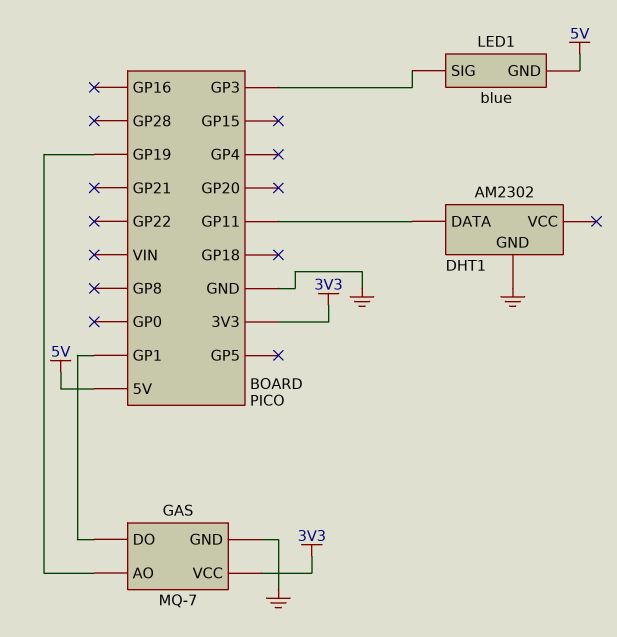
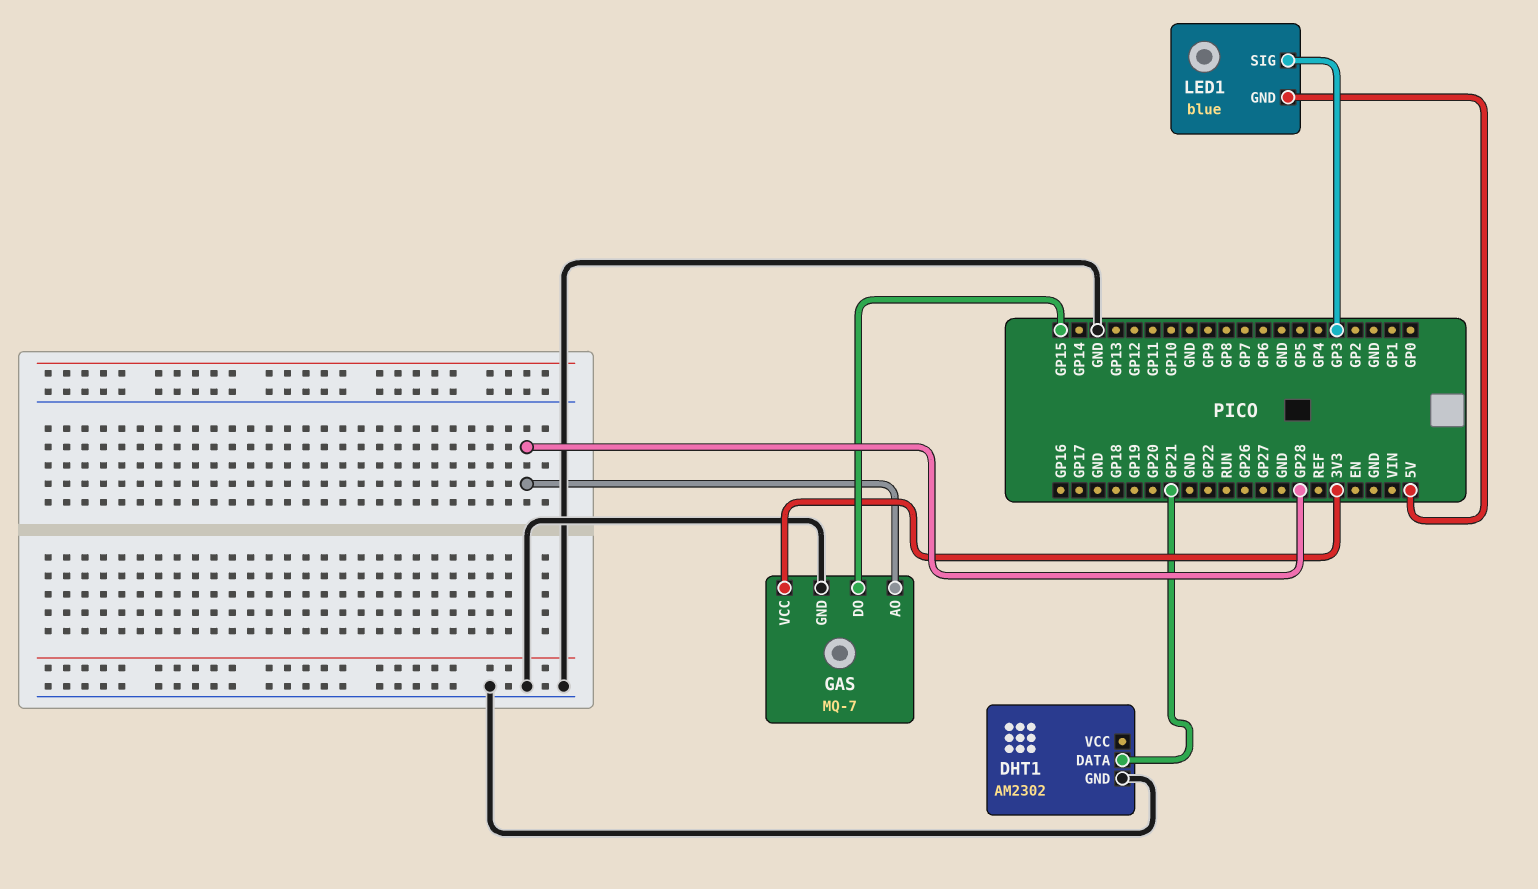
DHT1 pin DATA: GP11 -> GP21
GAS pin AO: GP19 -> GP28
GAS pin DO: GP1 -> GP15

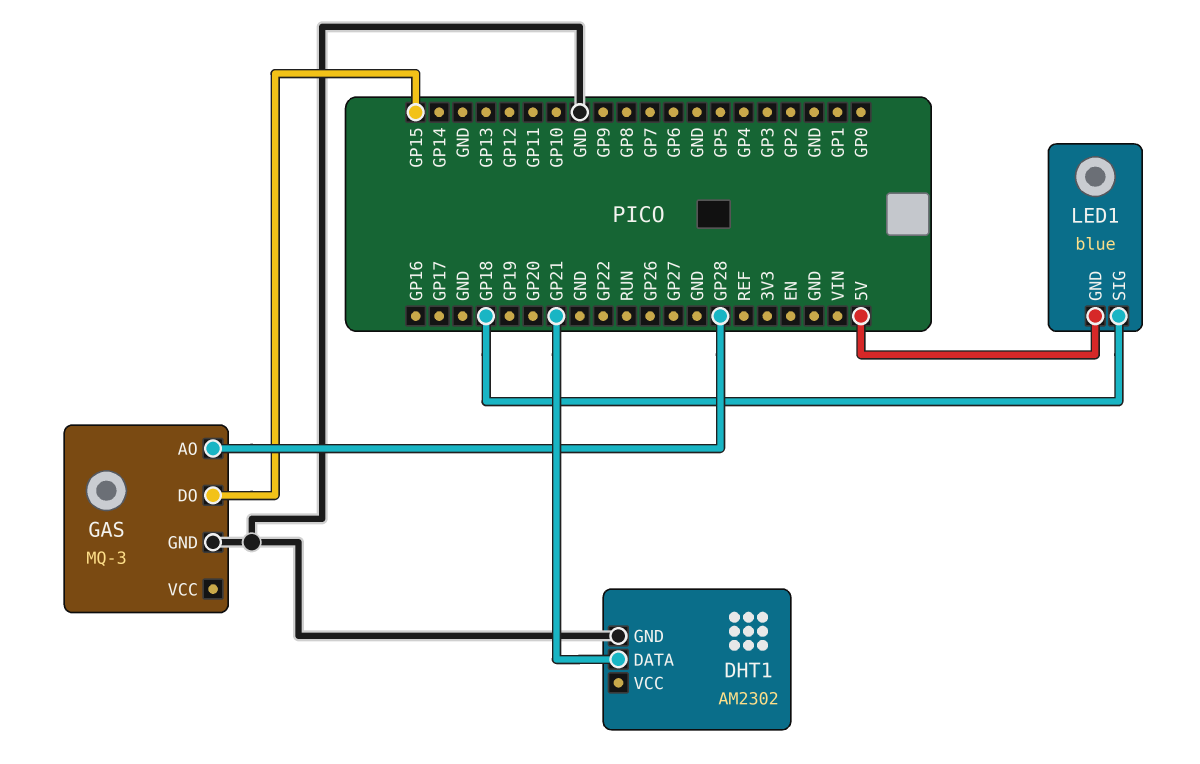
GAS: MQ-7 -> MQ-3
GAS pin VCC: 3V3 -> none
LED1 pin SIG: GP3 -> GP18

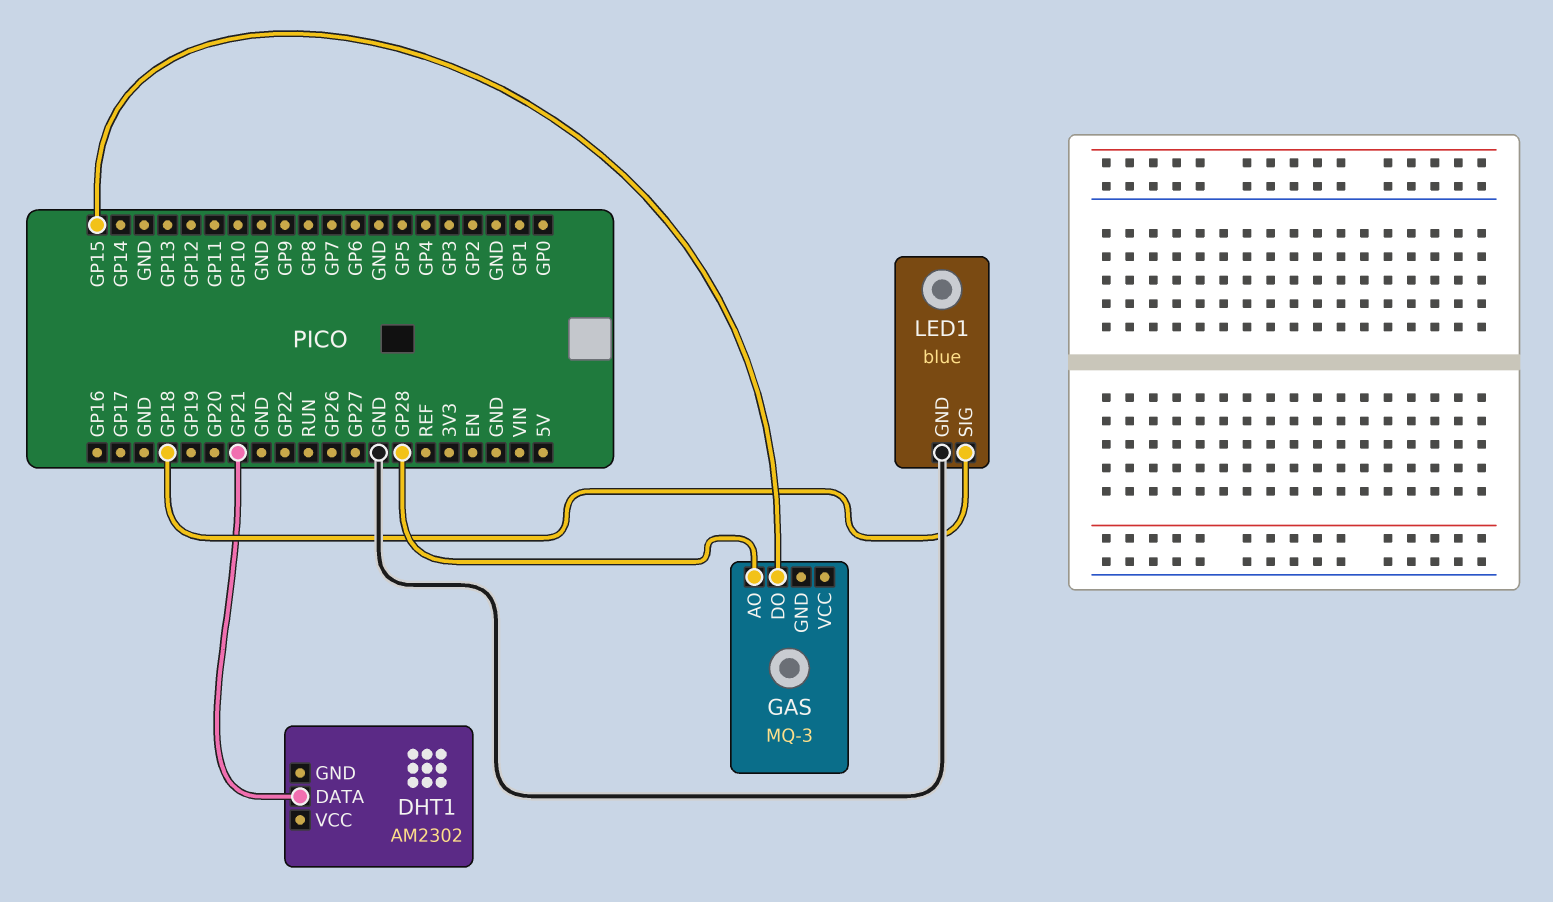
DHT1 pin GND: GND -> none
GAS pin GND: GND -> none
LED1 pin GND: 5V -> GND

